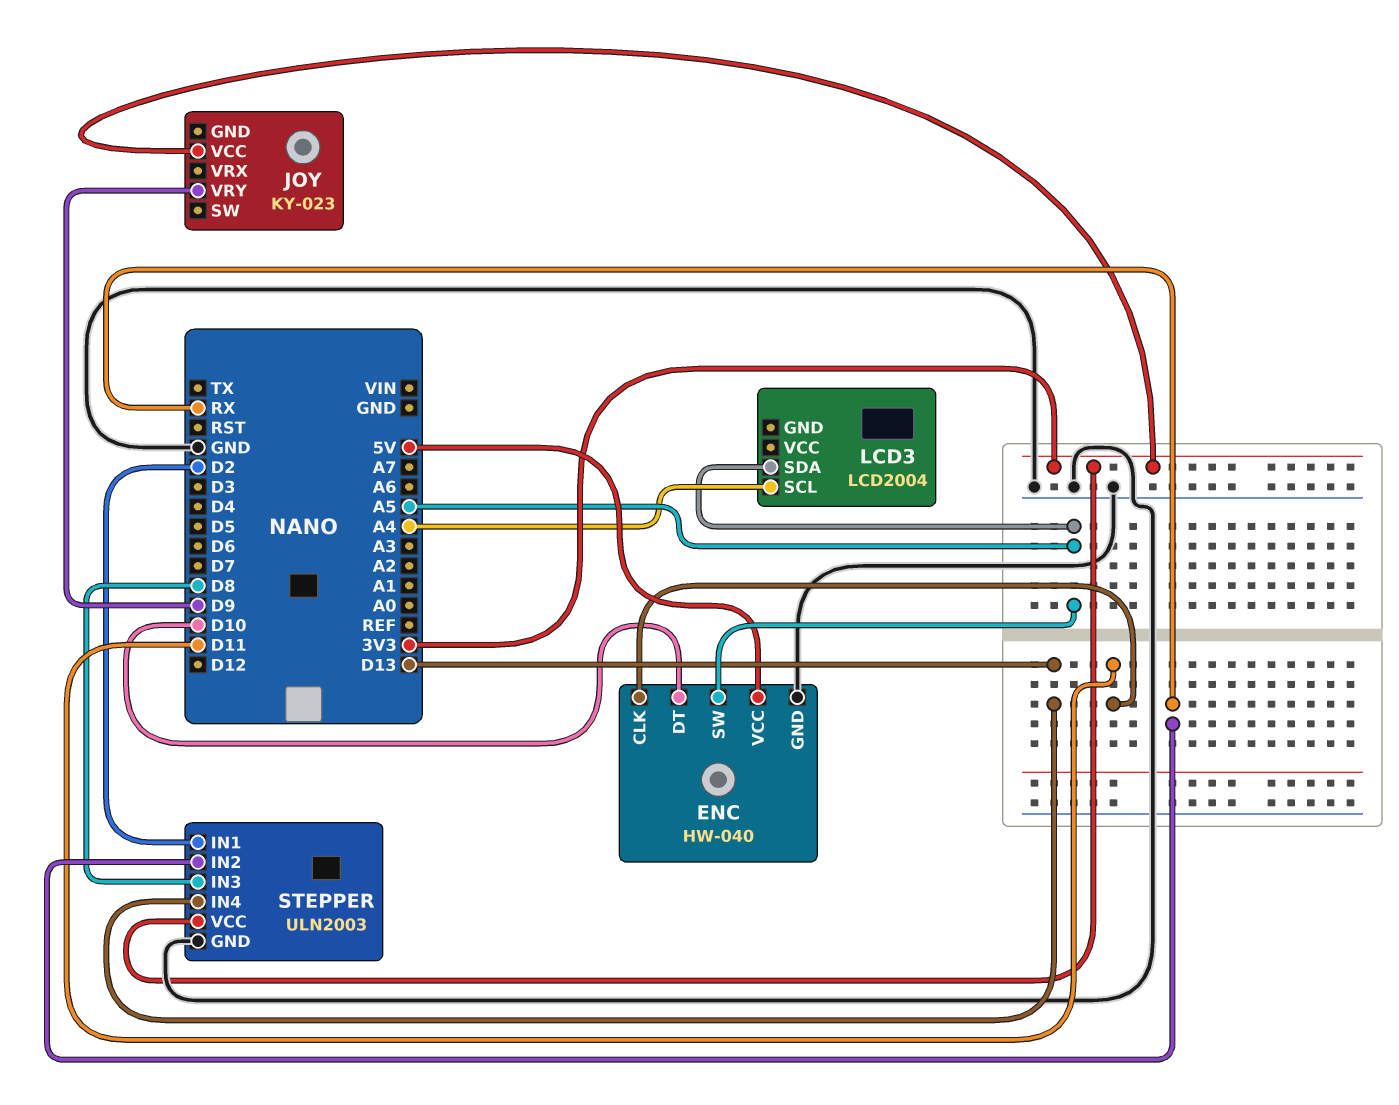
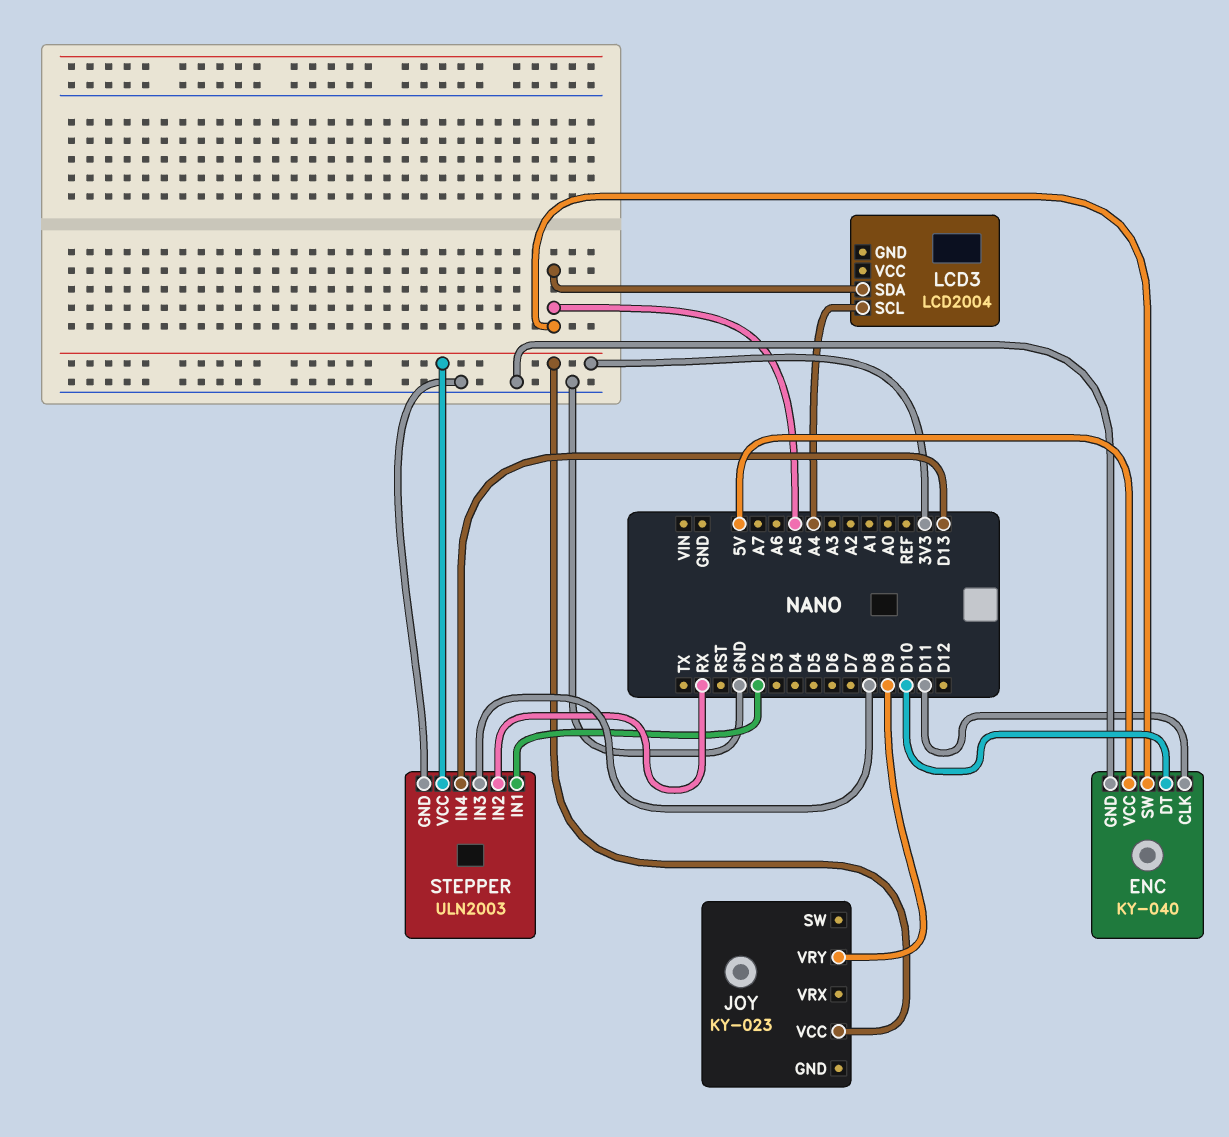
ENC: HW-040 -> KY-040

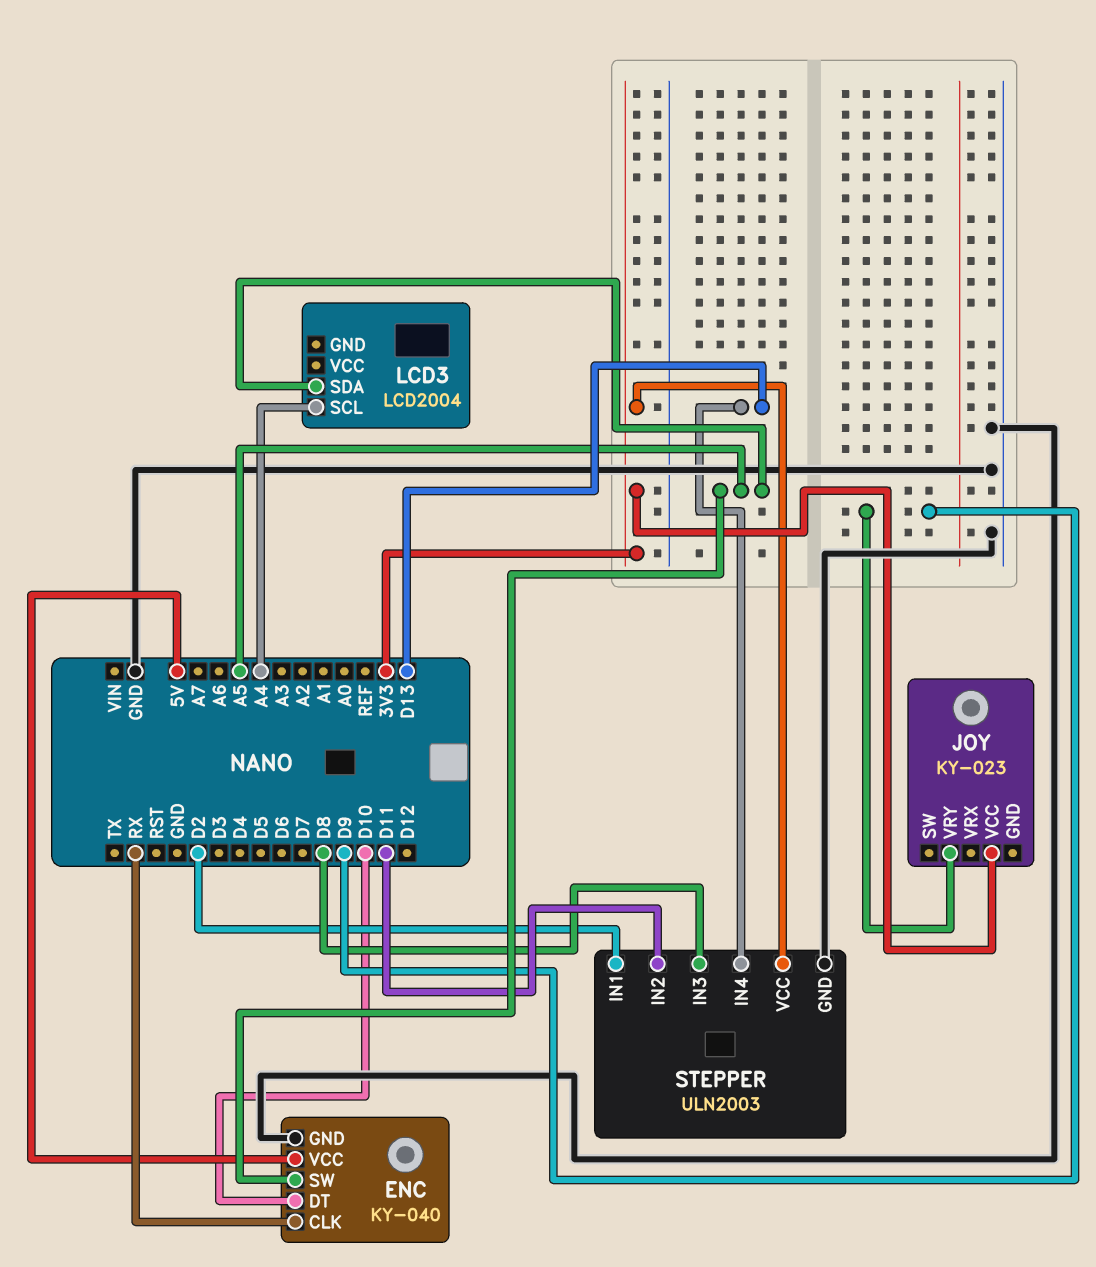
ENC pin CLK: D11 -> RX
STEPPER pin IN2: RX -> D11

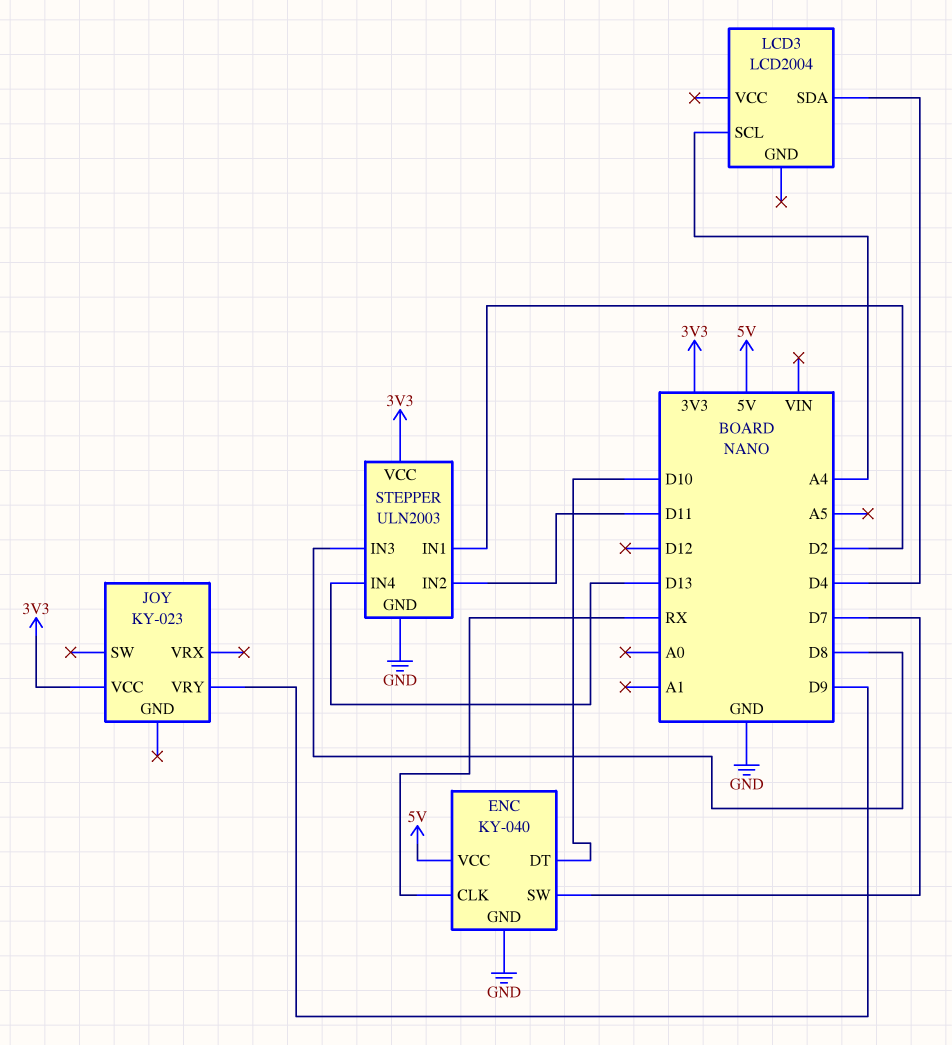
ENC pin SW: A5 -> D7
LCD3 pin SDA: A5 -> D4

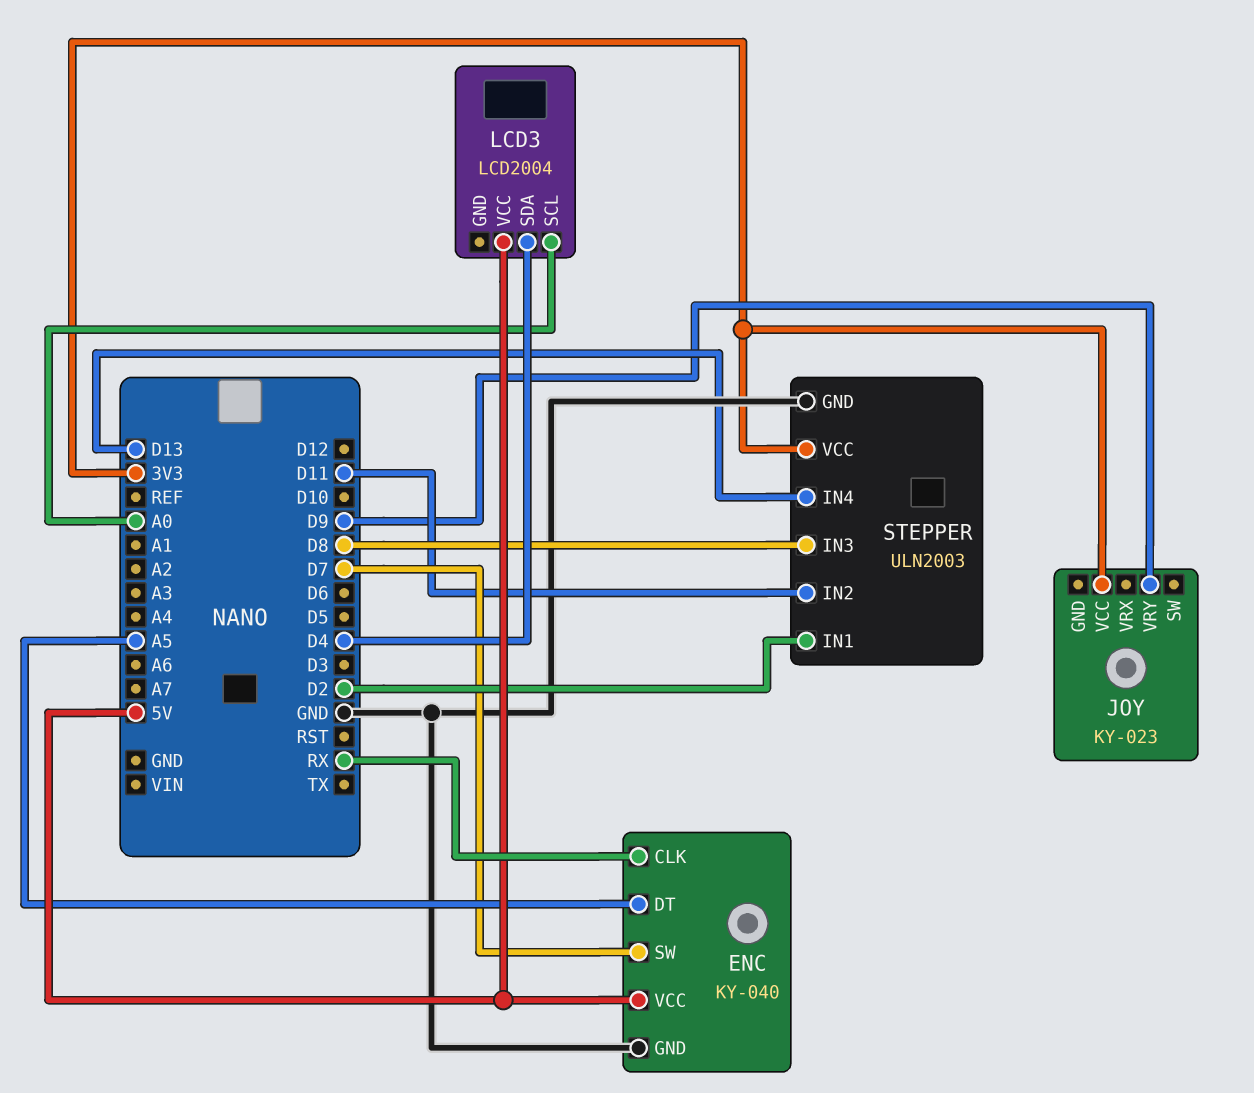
ENC pin DT: D10 -> A5
LCD3 pin SCL: A4 -> A0
LCD3 pin VCC: none -> 5V

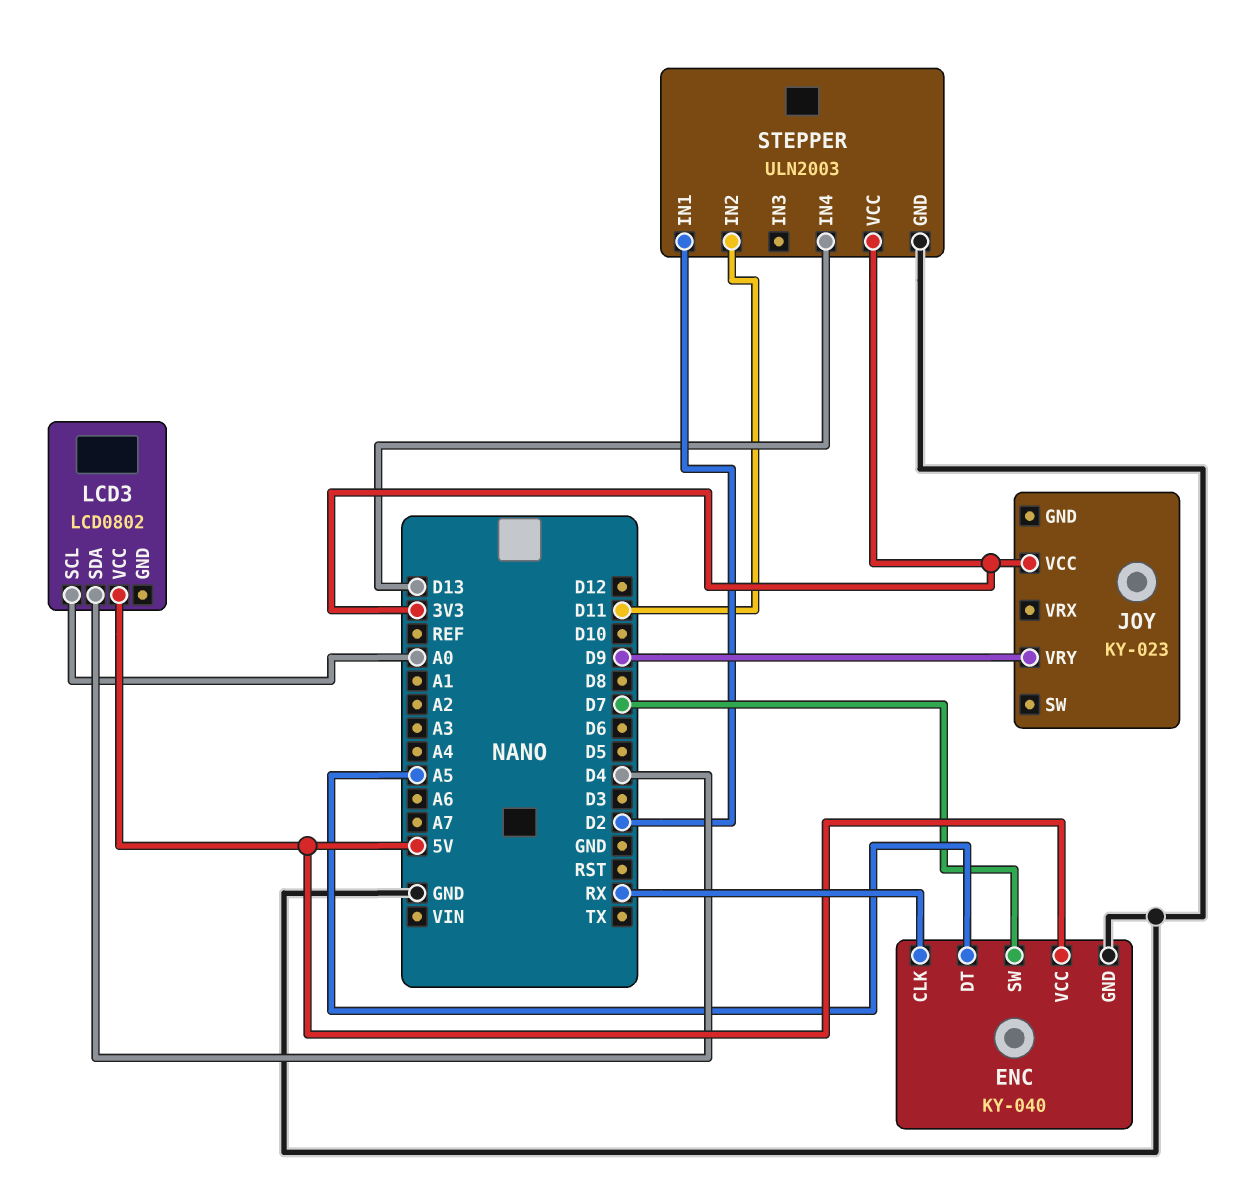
LCD3: LCD2004 -> LCD0802
STEPPER pin IN3: D8 -> none

